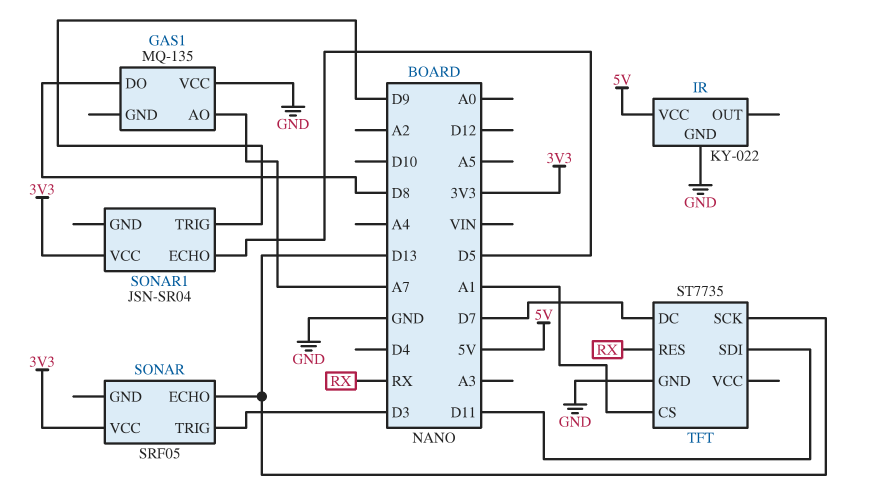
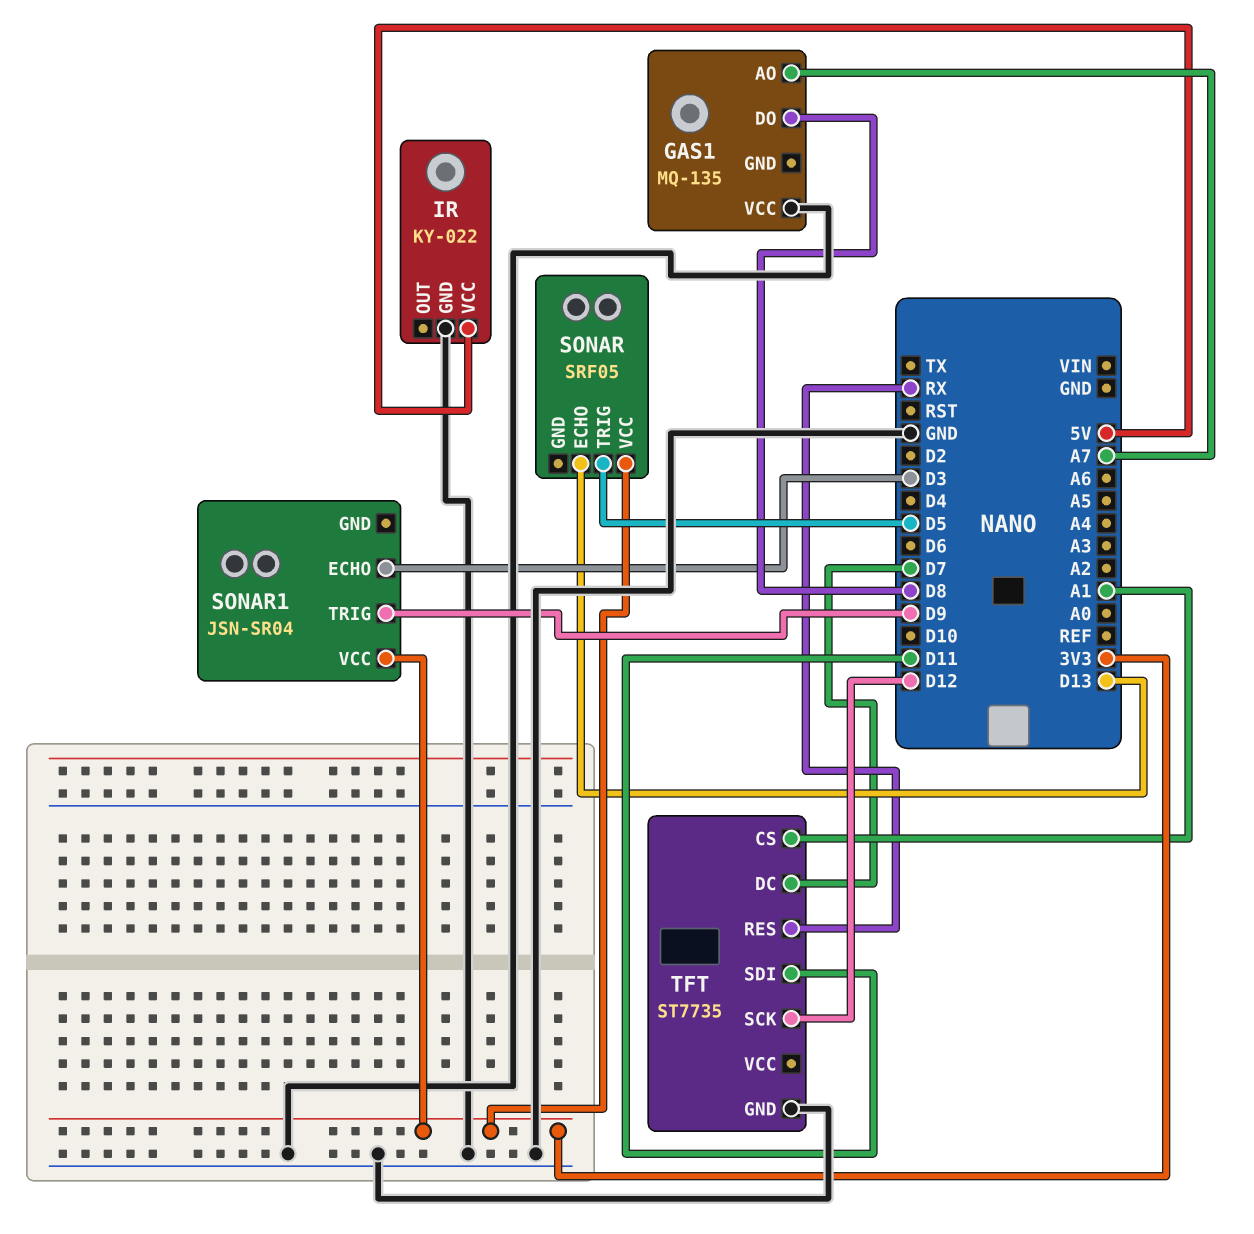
SONAR pin TRIG: D3 -> D5
SONAR1 pin ECHO: D5 -> D3
TFT pin SCK: D13 -> D12

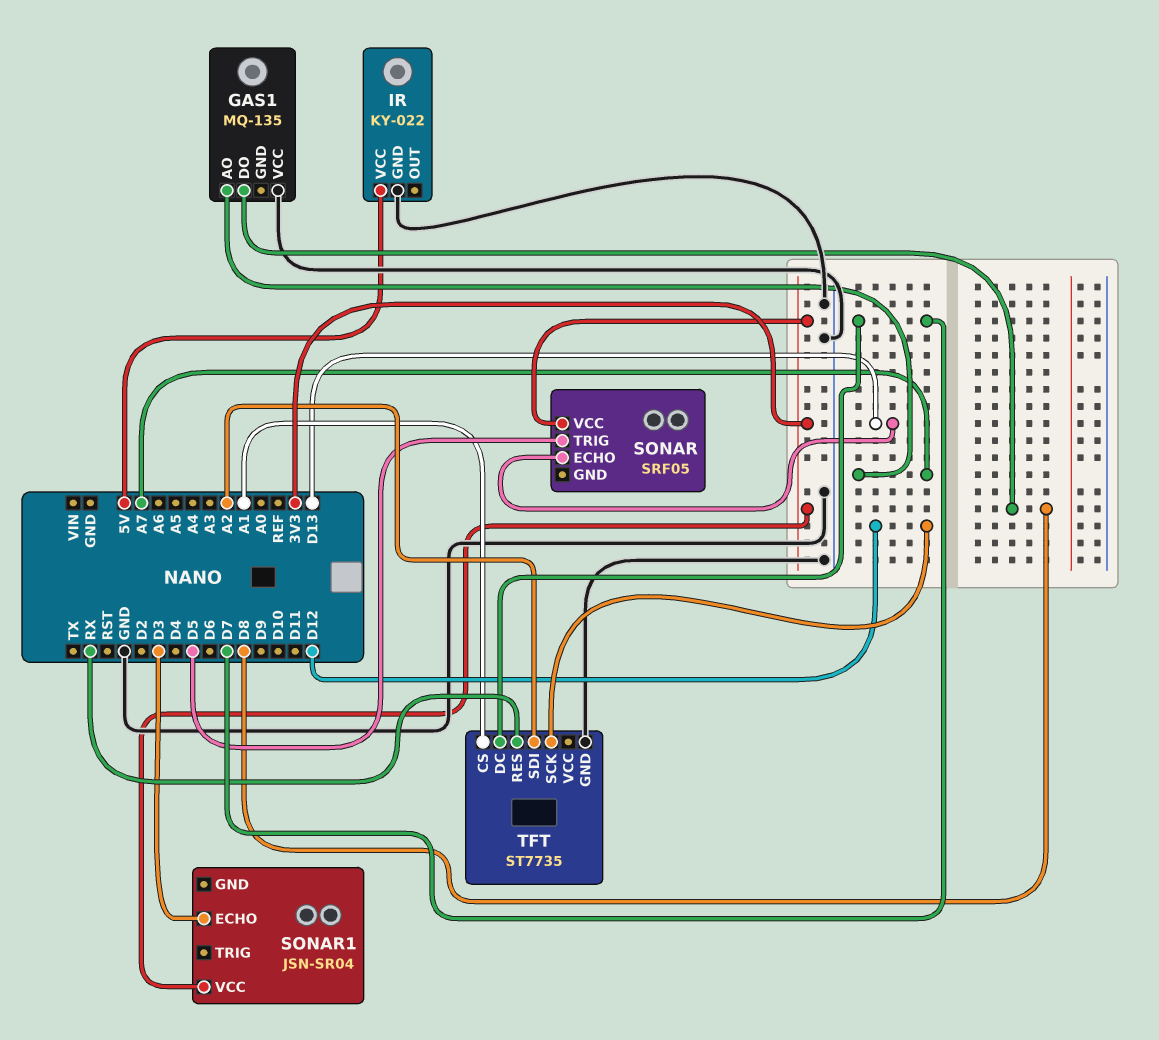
SONAR1 pin TRIG: D9 -> none
TFT pin SDI: D11 -> A2

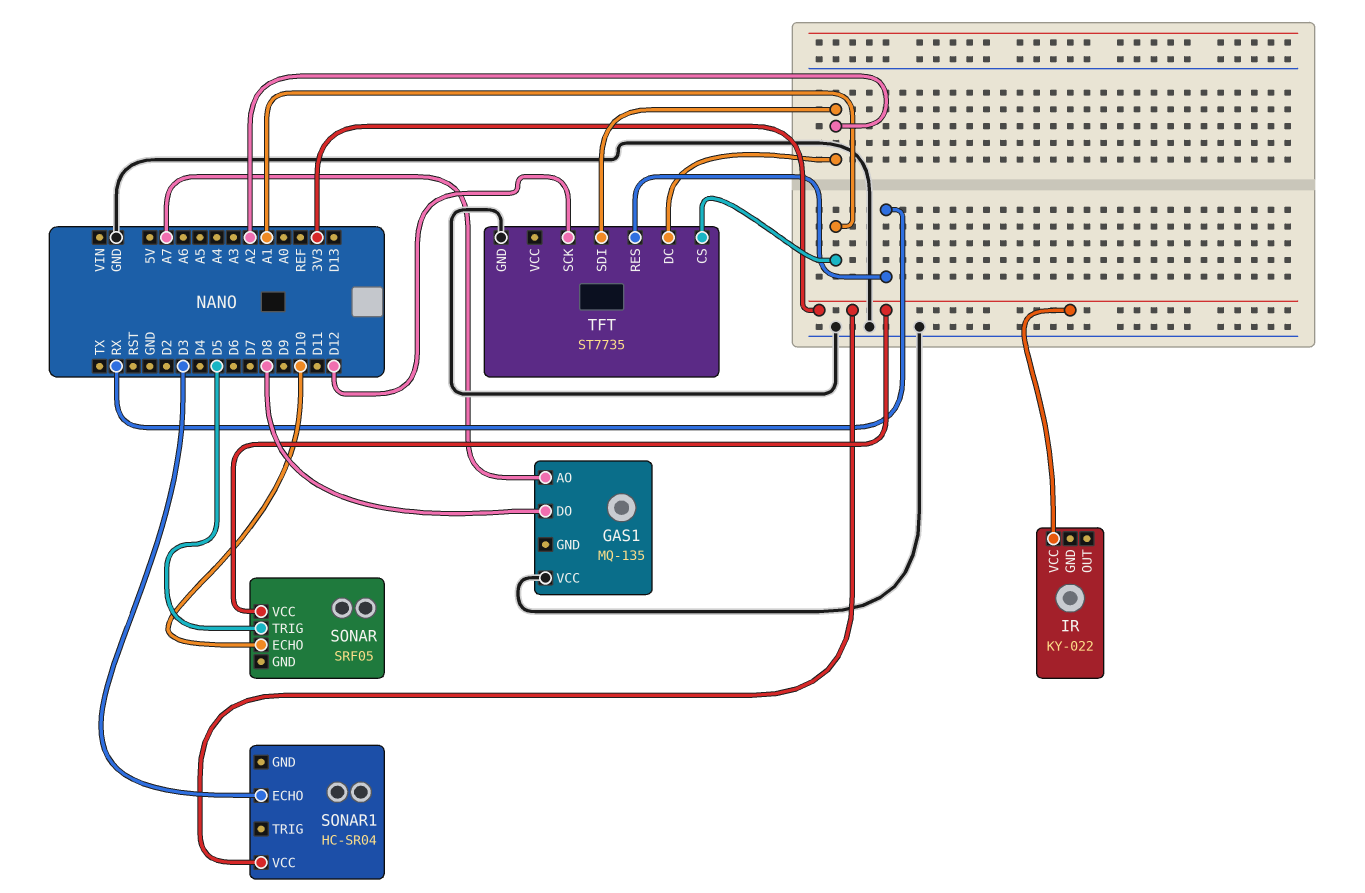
IR pin GND: GND -> none
IR pin VCC: 5V -> 3V3
SONAR pin ECHO: D13 -> D10
SONAR1: JSN-SR04 -> HC-SR04
TFT pin DC: D7 -> A2

